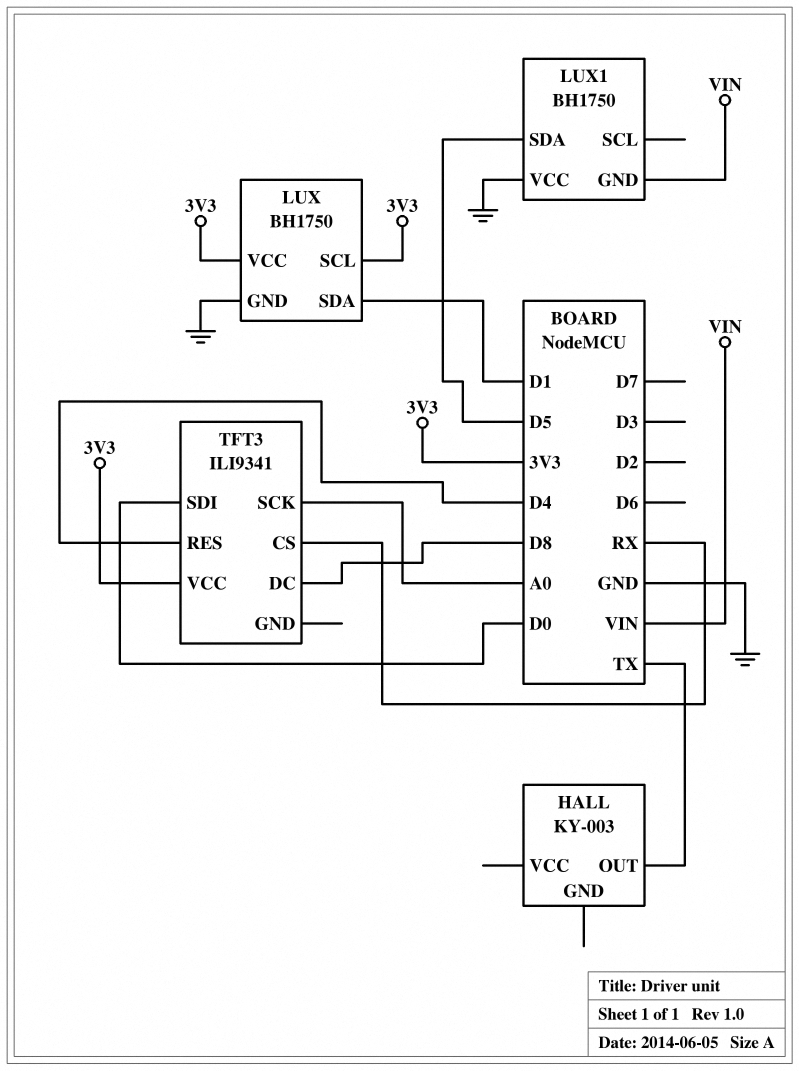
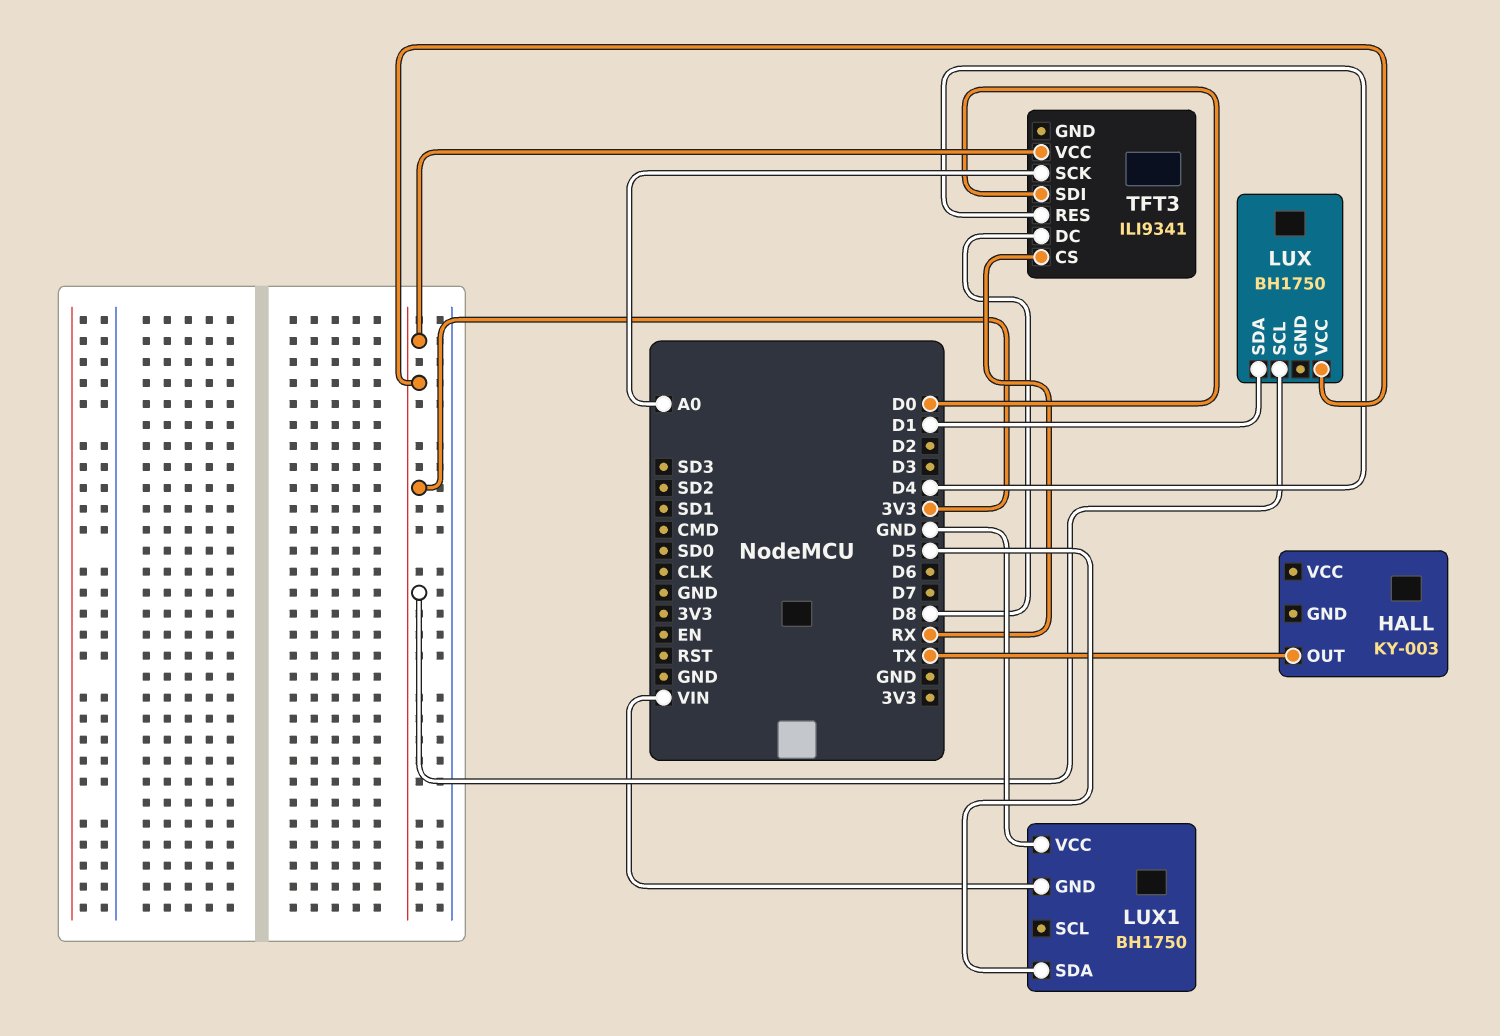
LUX pin GND: GND -> none

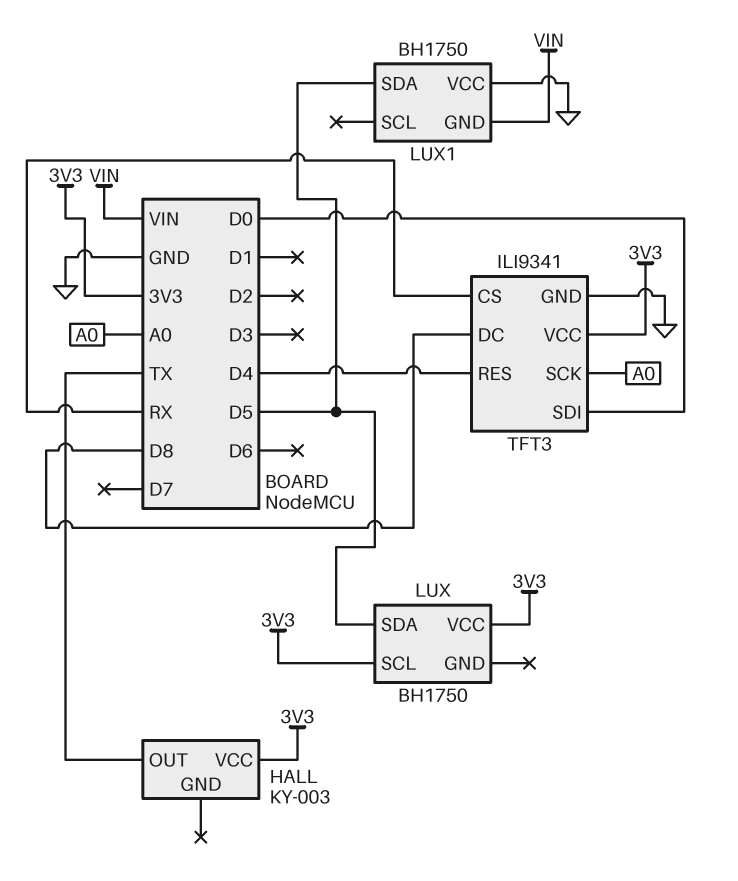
HALL pin VCC: none -> 3V3
LUX pin SDA: D1 -> D5
TFT3 pin GND: none -> GND

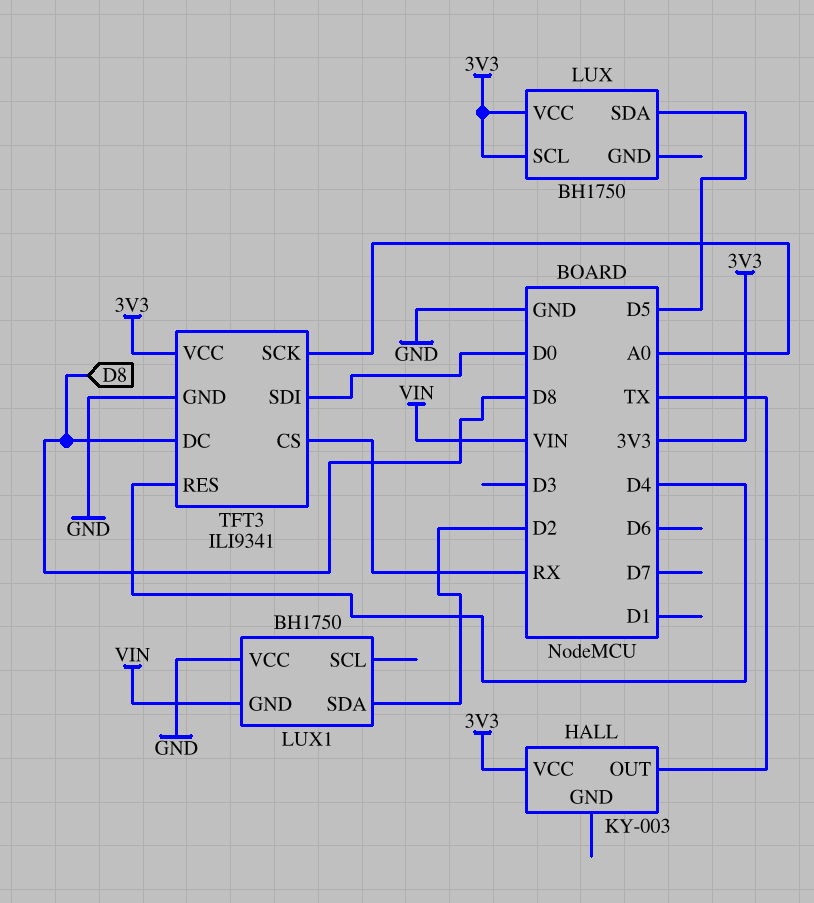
LUX1 pin SDA: D5 -> D2

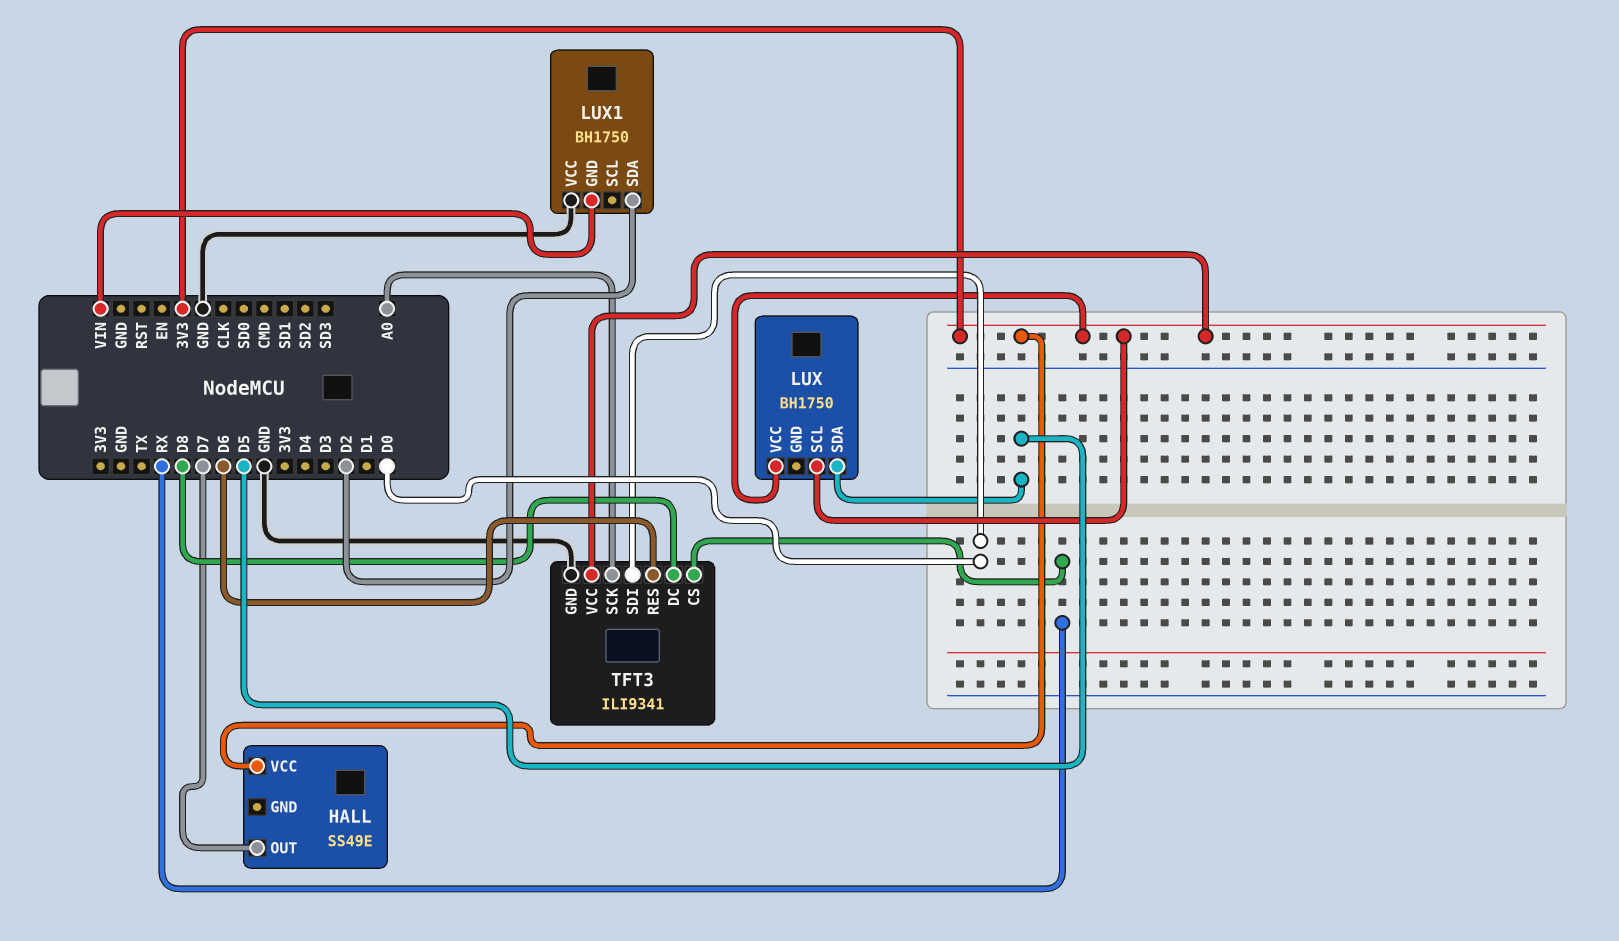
HALL: KY-003 -> SS49E
HALL pin OUT: TX -> D7
TFT3 pin RES: D4 -> D6

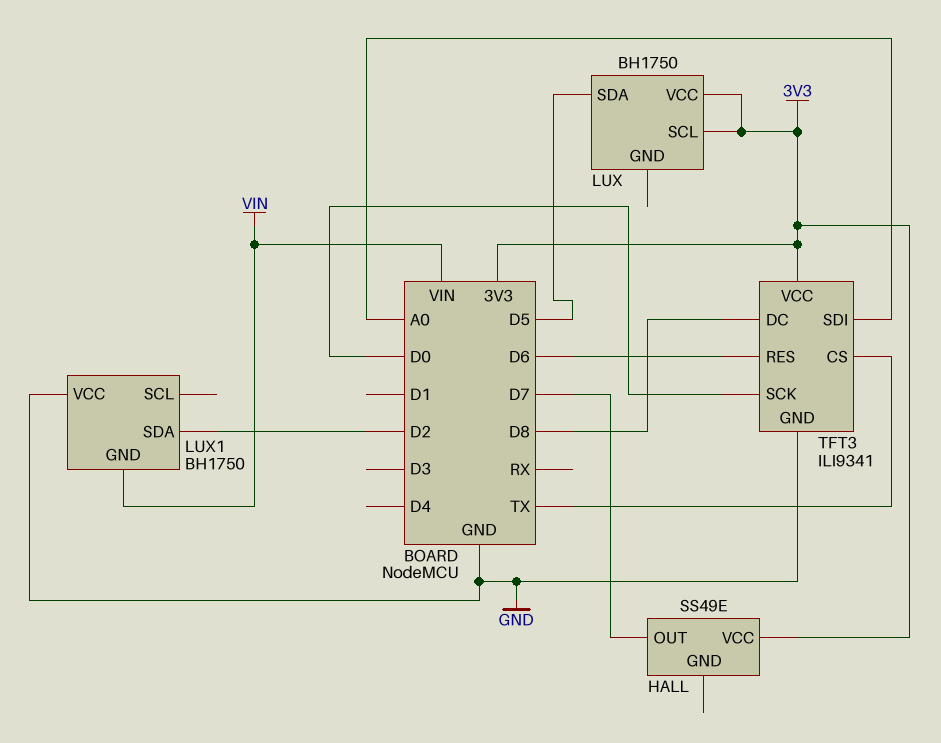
TFT3 pin CS: RX -> TX
TFT3 pin SCK: A0 -> D0
TFT3 pin SDI: D0 -> A0

